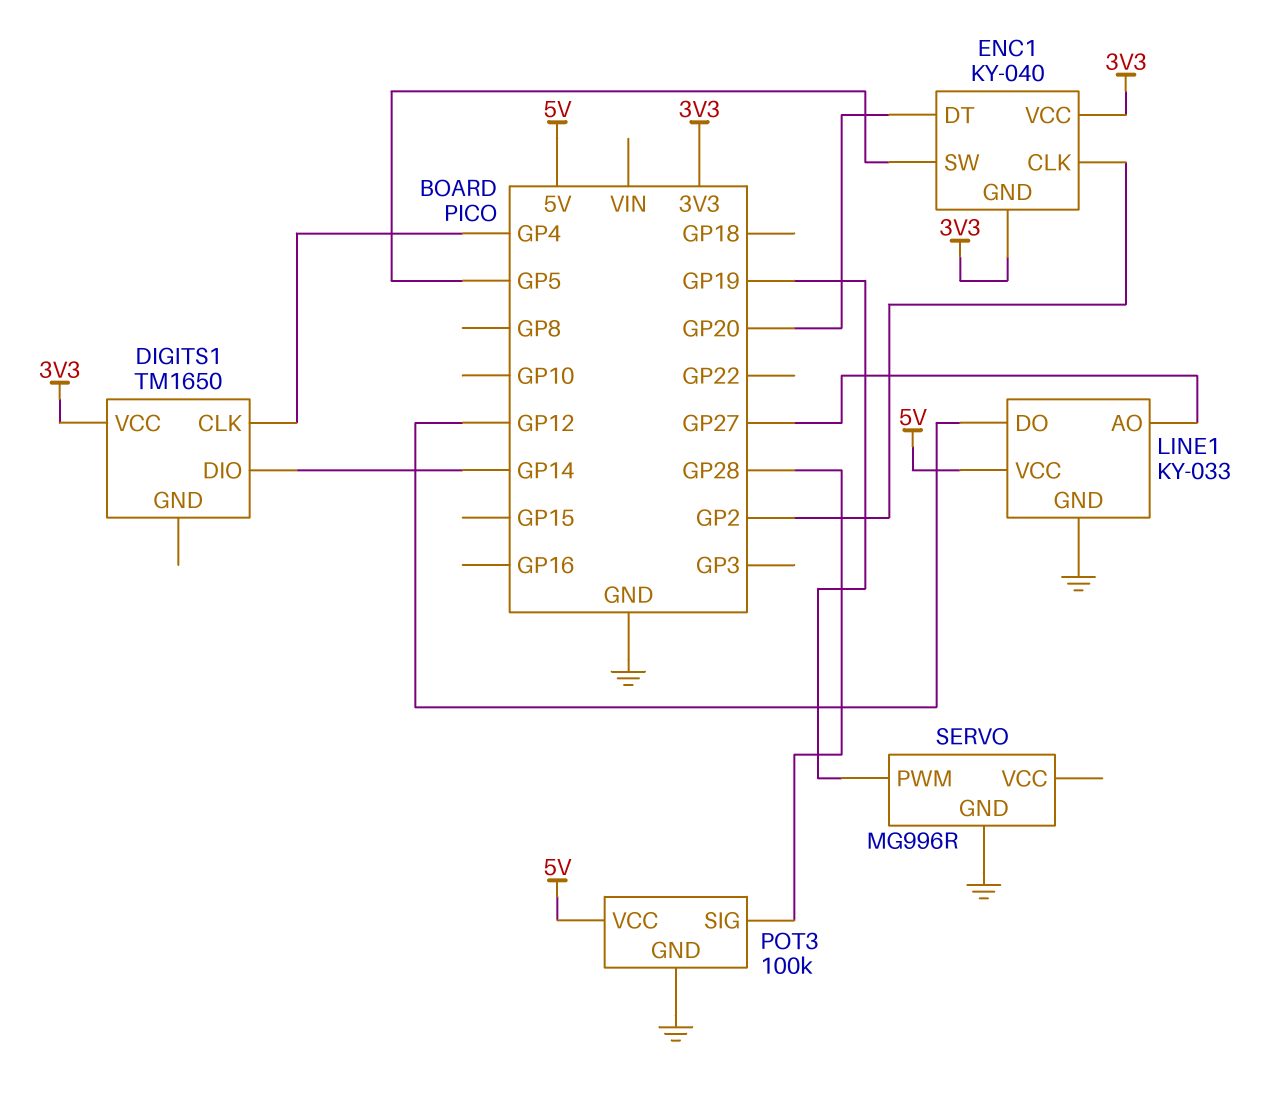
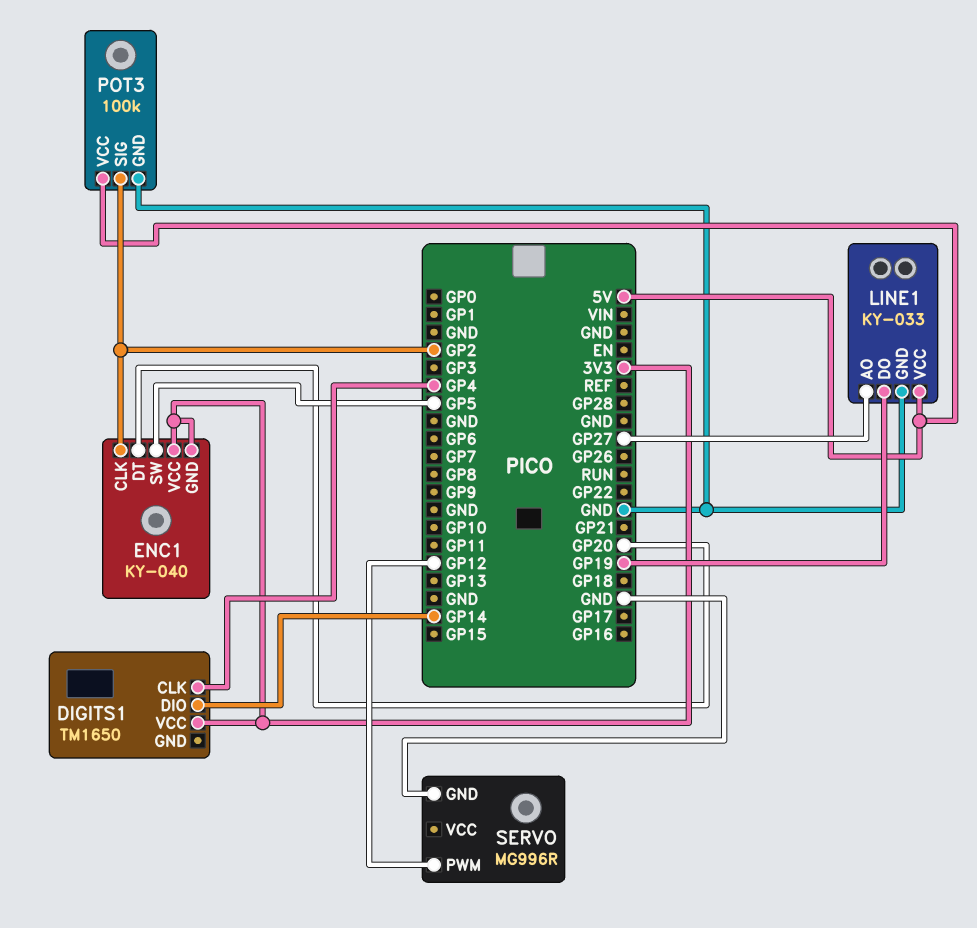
LINE1 pin DO: GP12 -> GP19
POT3 pin SIG: GP28 -> GP2
SERVO pin PWM: GP19 -> GP12

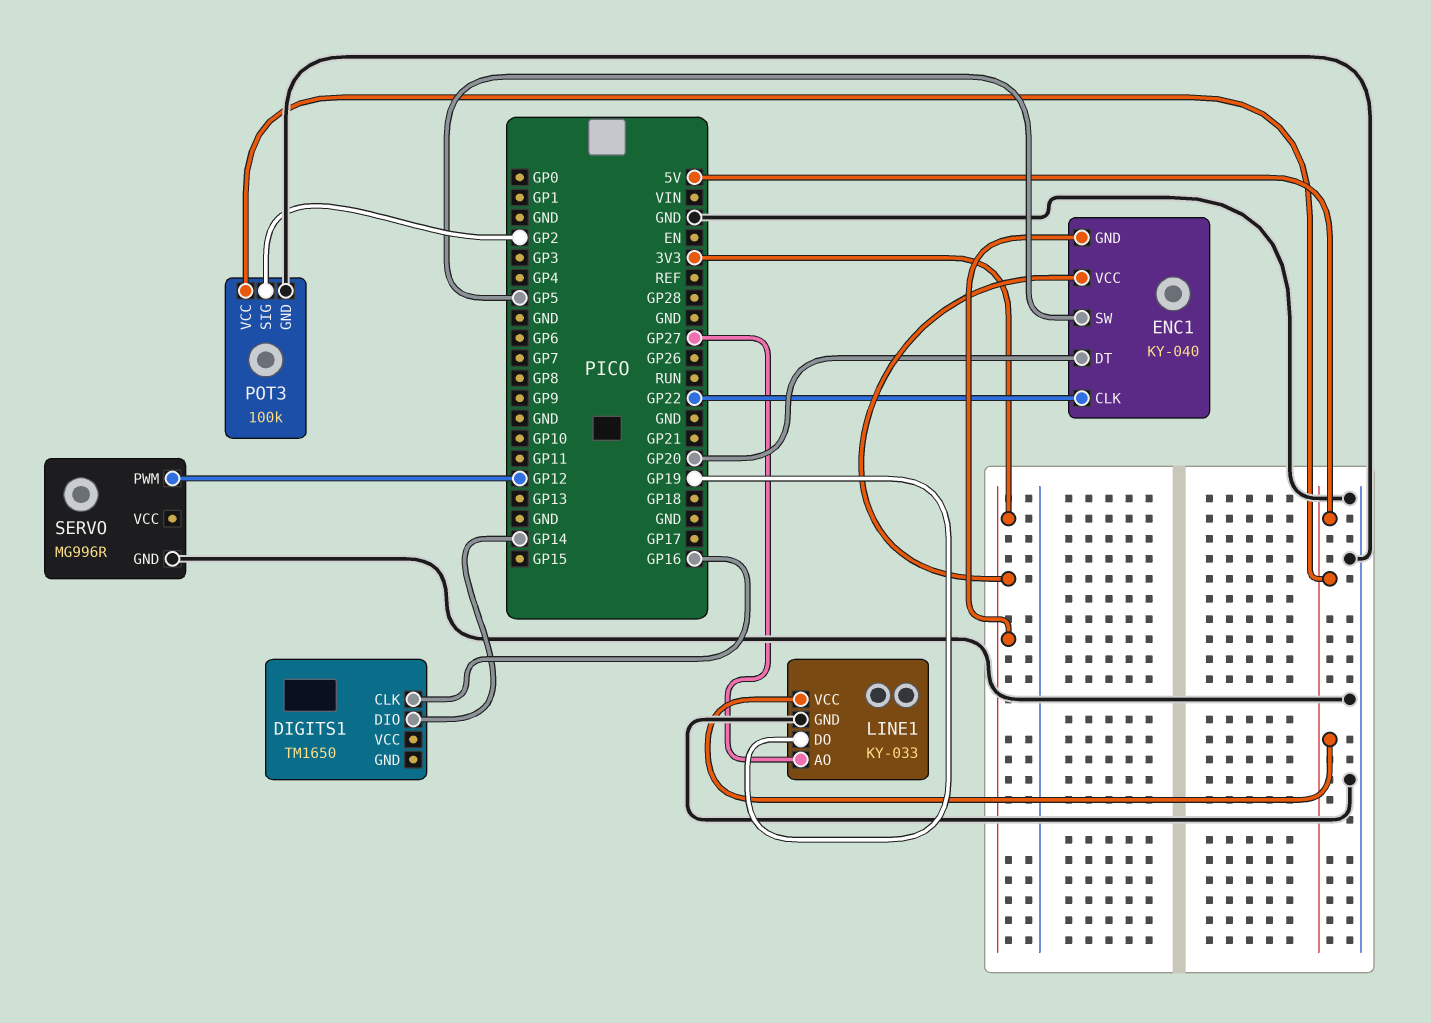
DIGITS1 pin CLK: GP4 -> GP16
DIGITS1 pin VCC: 3V3 -> none
ENC1 pin CLK: GP2 -> GP22

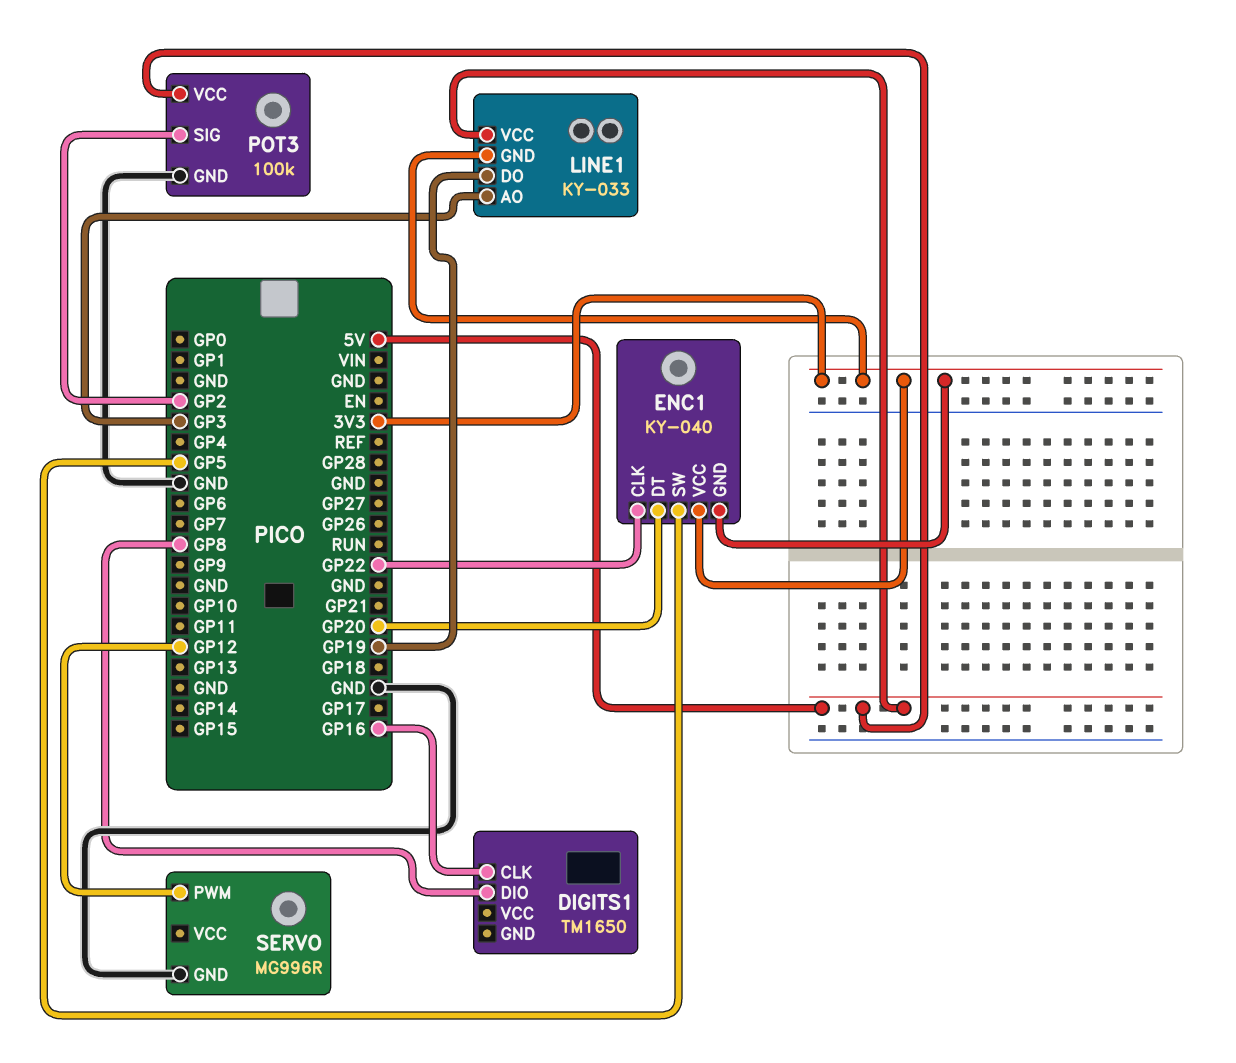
DIGITS1 pin DIO: GP14 -> GP8
LINE1 pin AO: GP27 -> GP3
LINE1 pin GND: GND -> 3V3

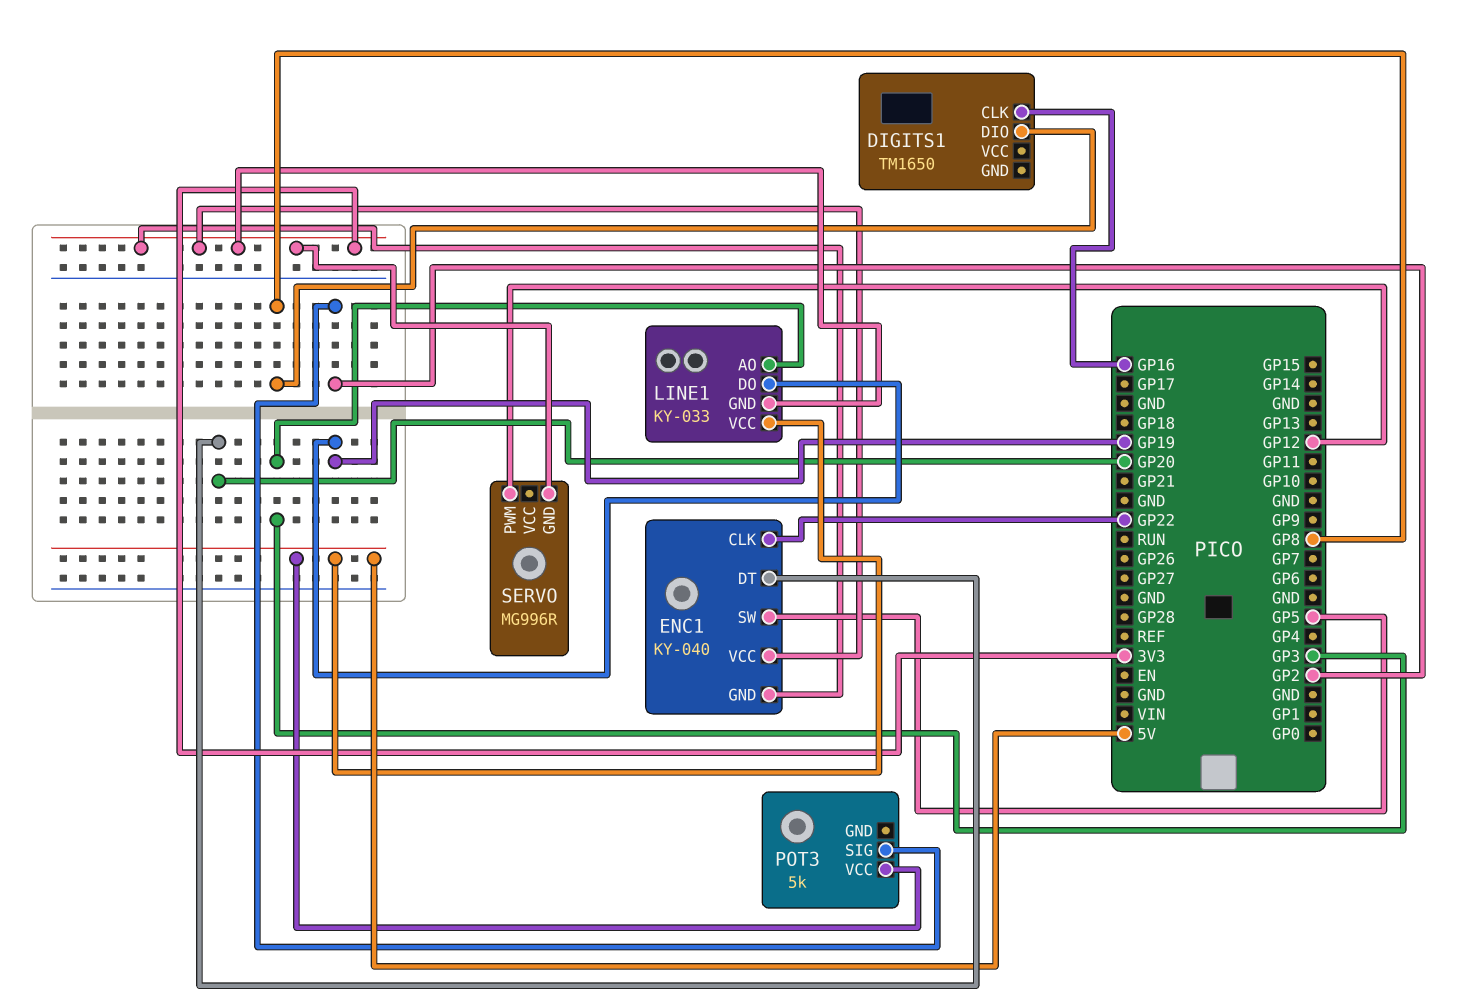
POT3: 100k -> 5k
POT3 pin GND: GND -> none
SERVO pin GND: GND -> 3V3

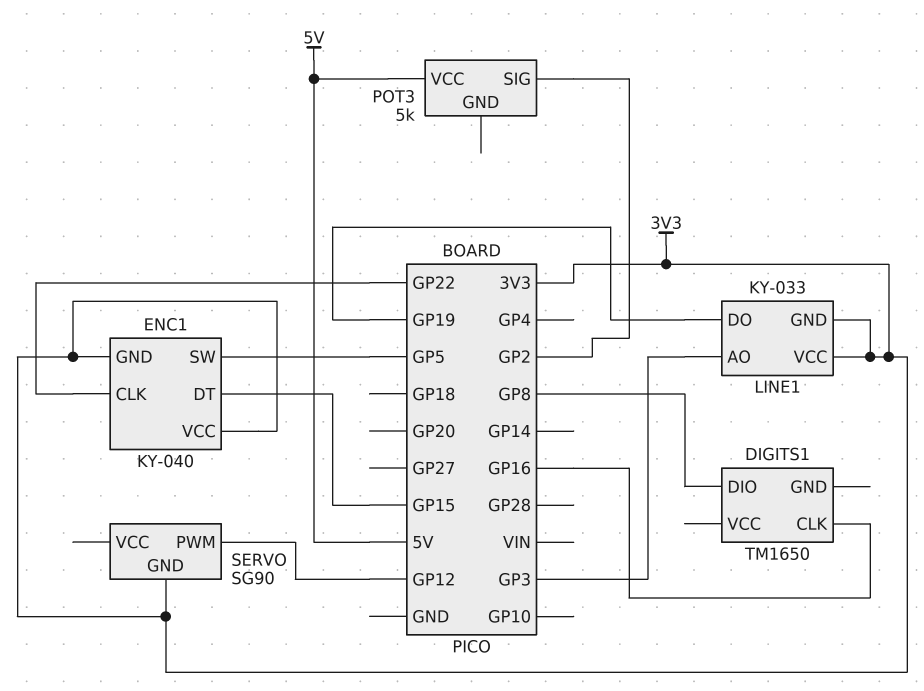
ENC1 pin DT: GP20 -> GP15
LINE1 pin VCC: 5V -> 3V3
SERVO: MG996R -> SG90

